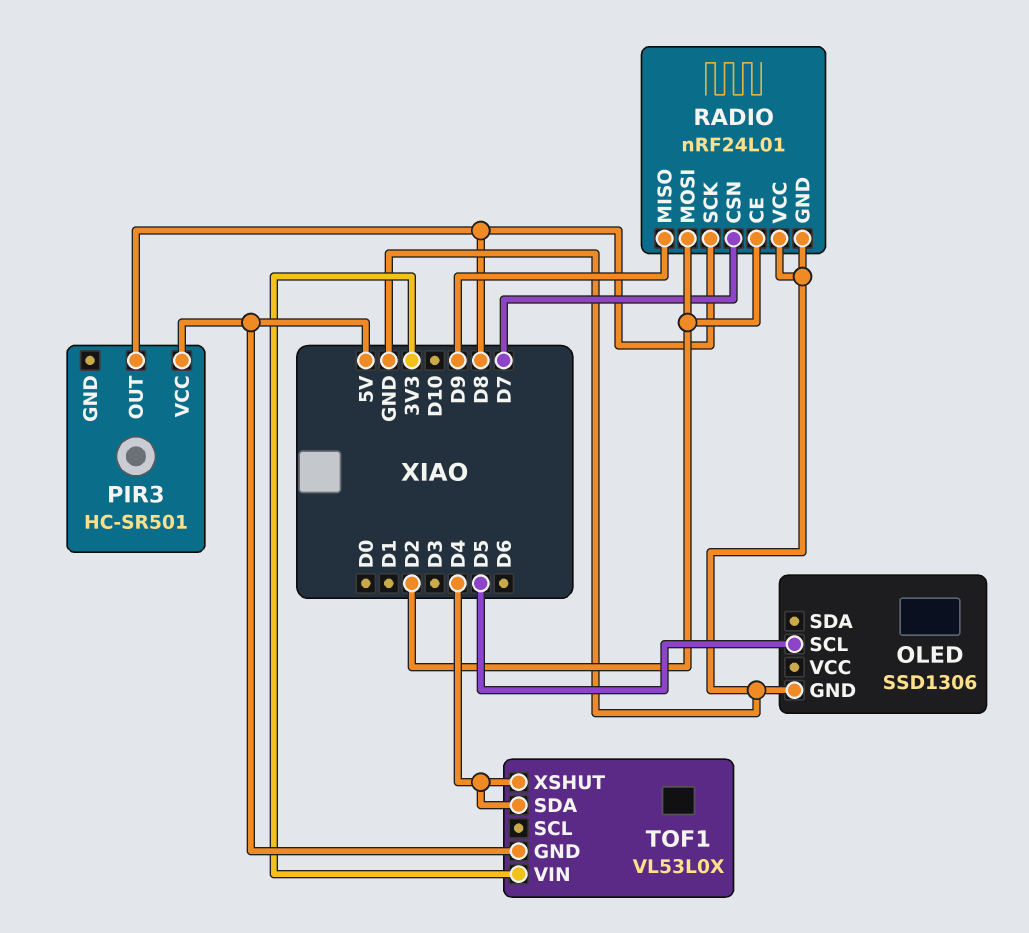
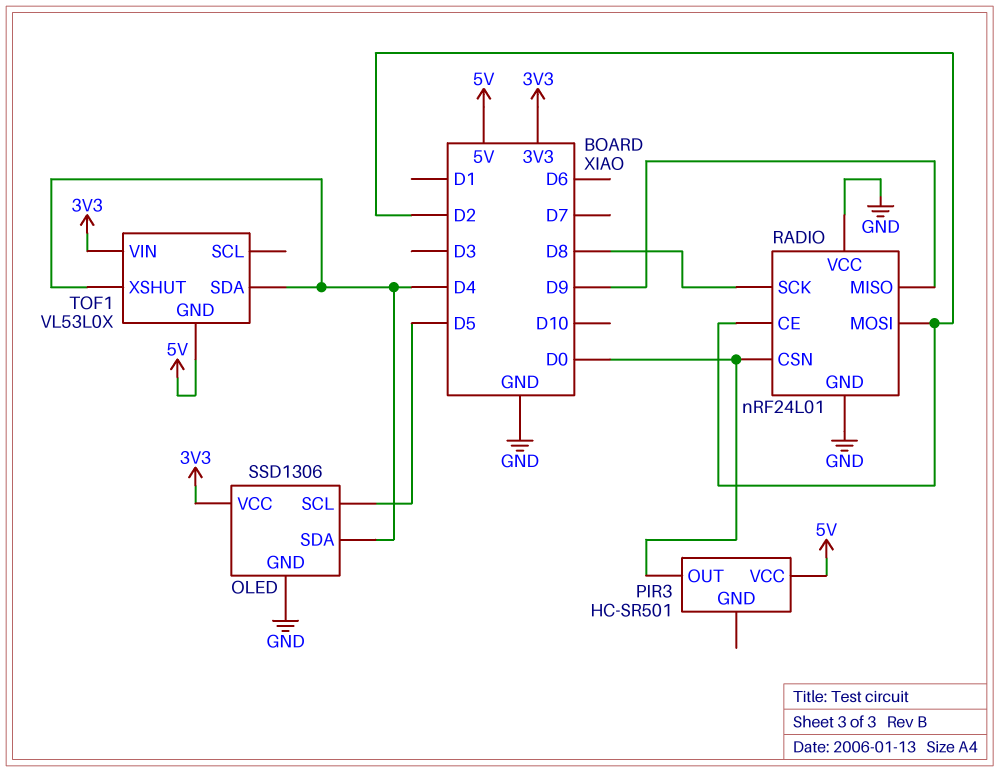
OLED pin SDA: none -> D4
OLED pin VCC: none -> 3V3
PIR3 pin OUT: D8 -> D0
RADIO pin CSN: D7 -> D0

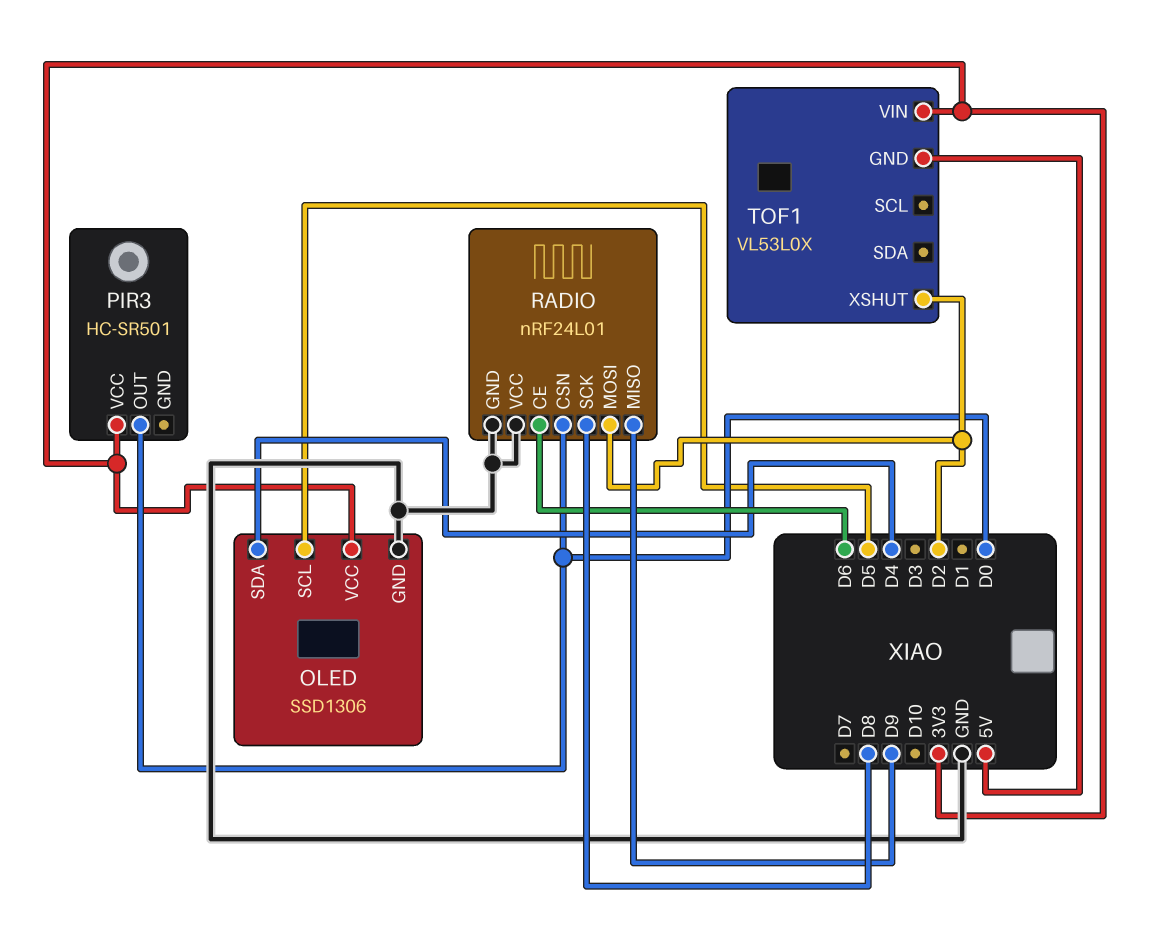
PIR3 pin VCC: 5V -> 3V3
RADIO pin CE: D2 -> D6
TOF1 pin SDA: D4 -> none
TOF1 pin XSHUT: D4 -> D2

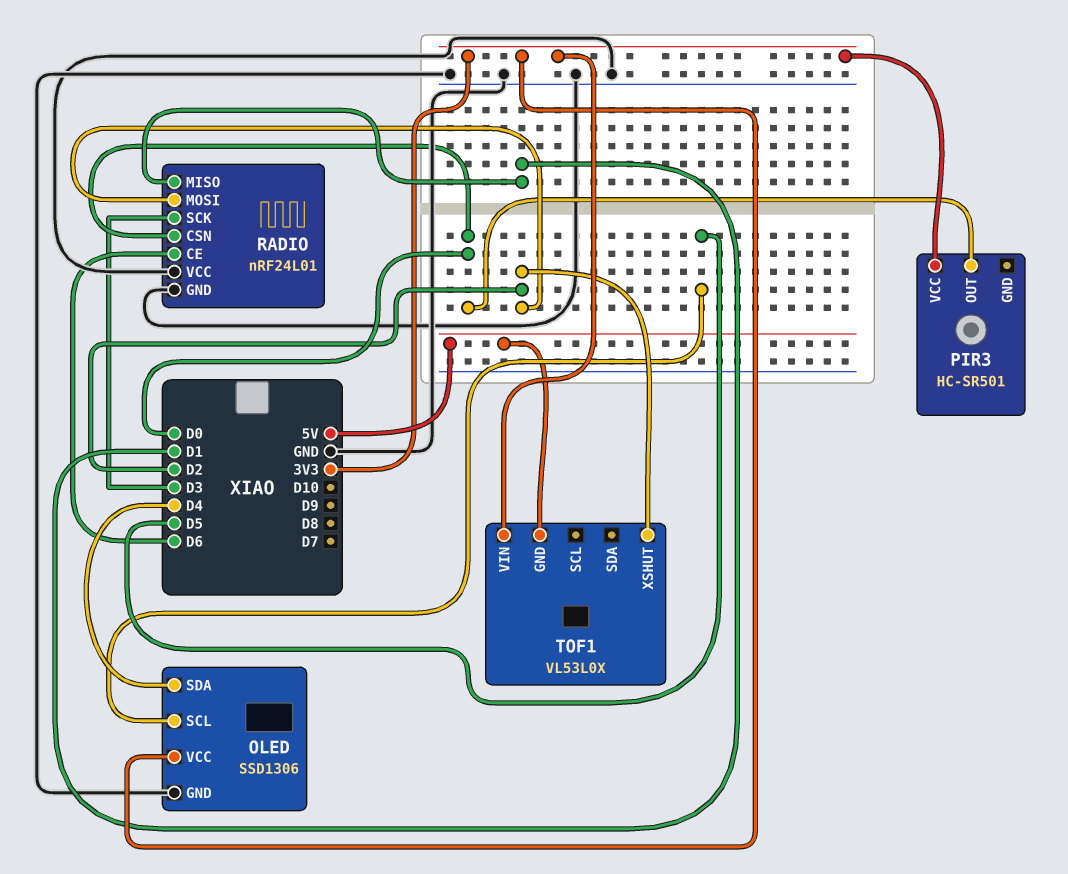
RADIO pin MISO: D9 -> D1
RADIO pin SCK: D8 -> D3

